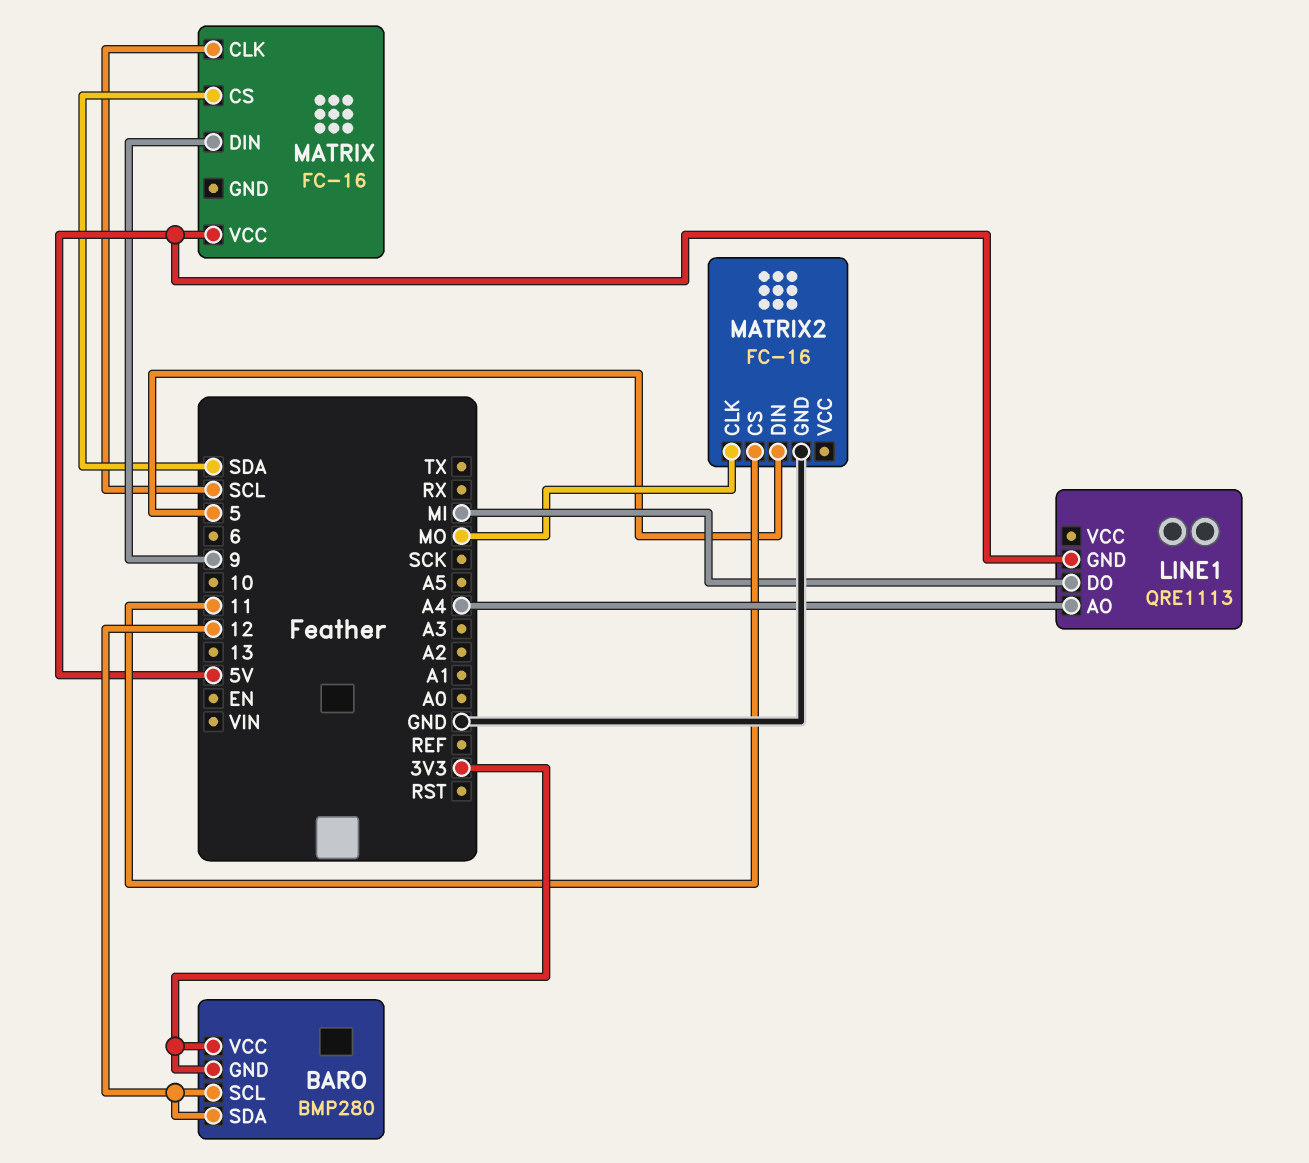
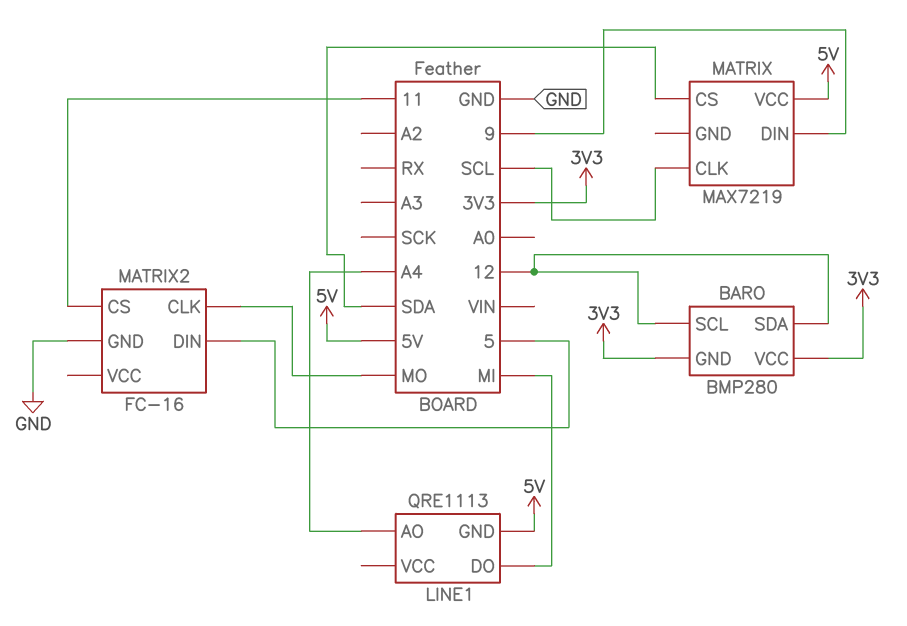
MATRIX: FC-16 -> MAX7219

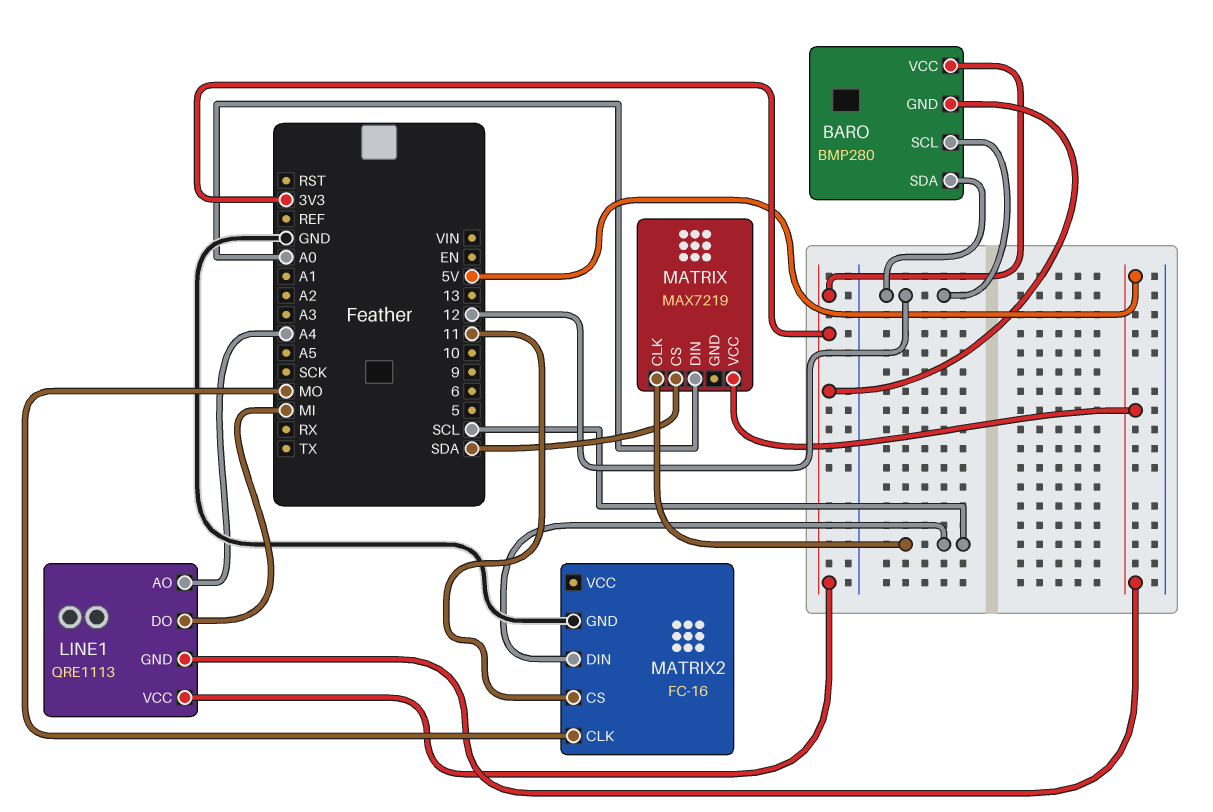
LINE1 pin VCC: none -> 3V3
MATRIX pin DIN: 9 -> A0
MATRIX2 pin DIN: 5 -> SCL

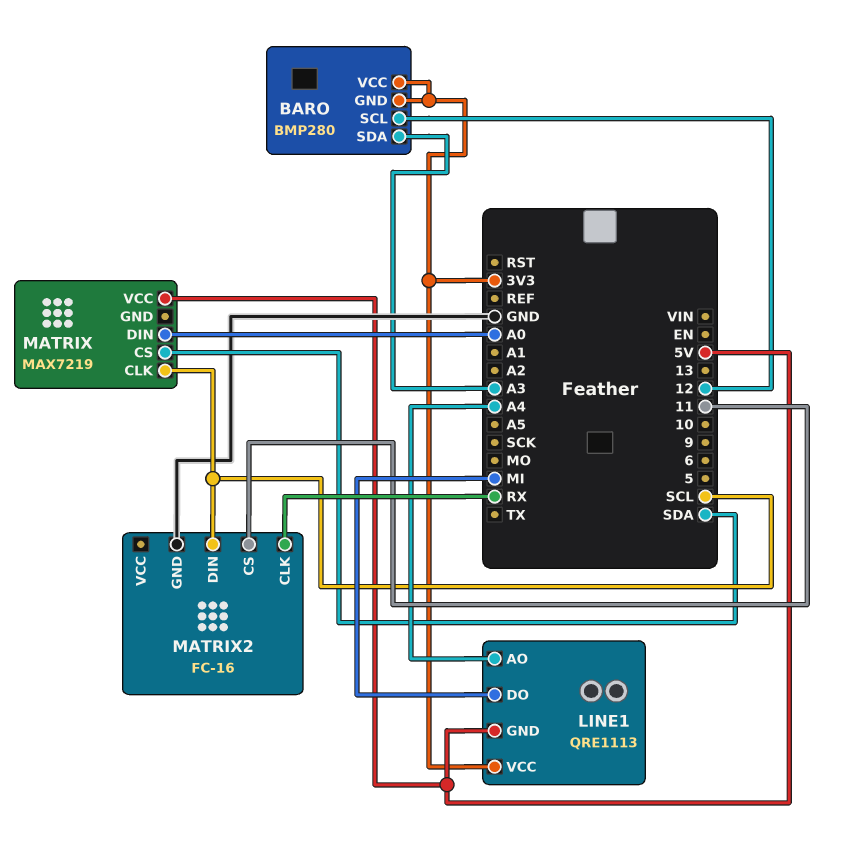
BARO pin SDA: 12 -> A3
MATRIX2 pin CLK: MO -> RX

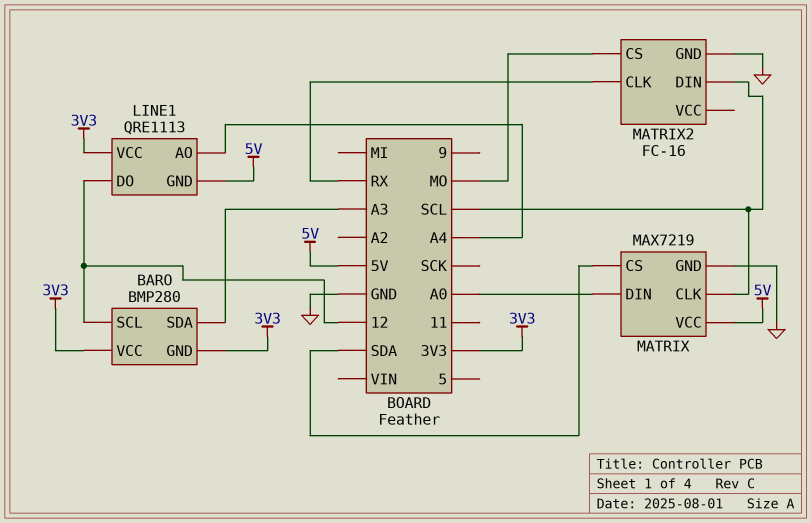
LINE1 pin DO: MI -> 12
MATRIX pin GND: none -> GND
MATRIX2 pin CS: 11 -> MO

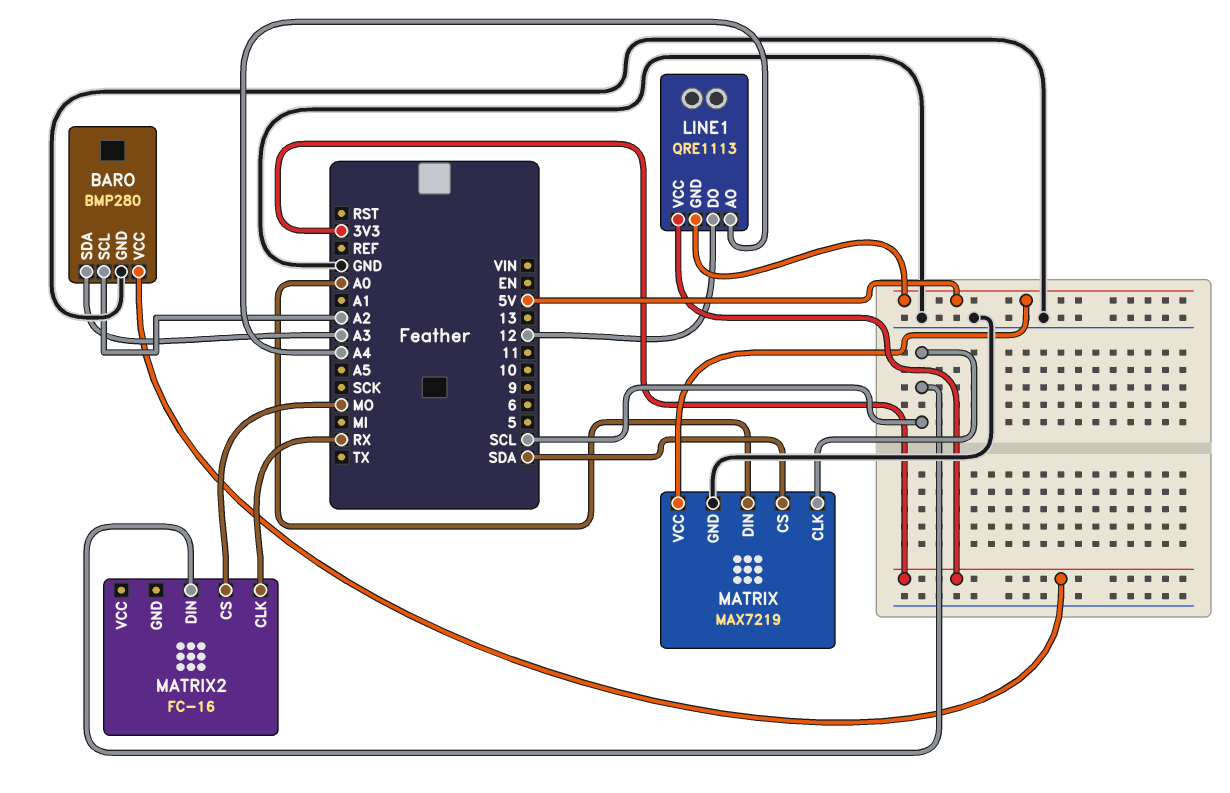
BARO pin GND: 3V3 -> GND
BARO pin SCL: 12 -> A2
MATRIX2 pin GND: GND -> none

